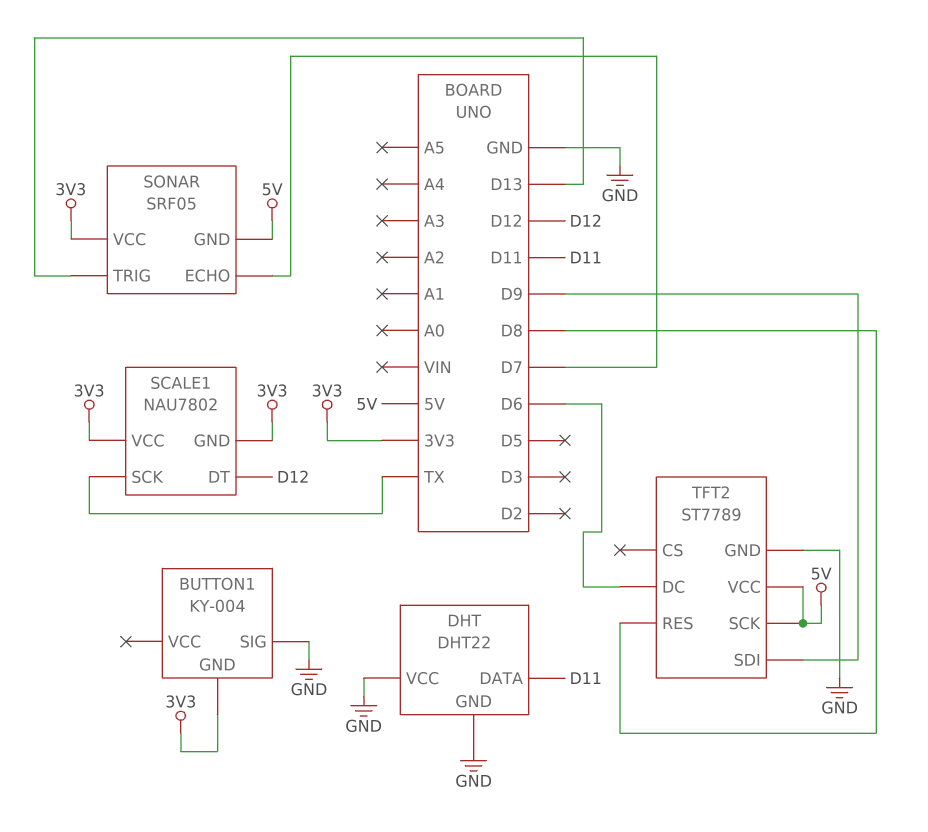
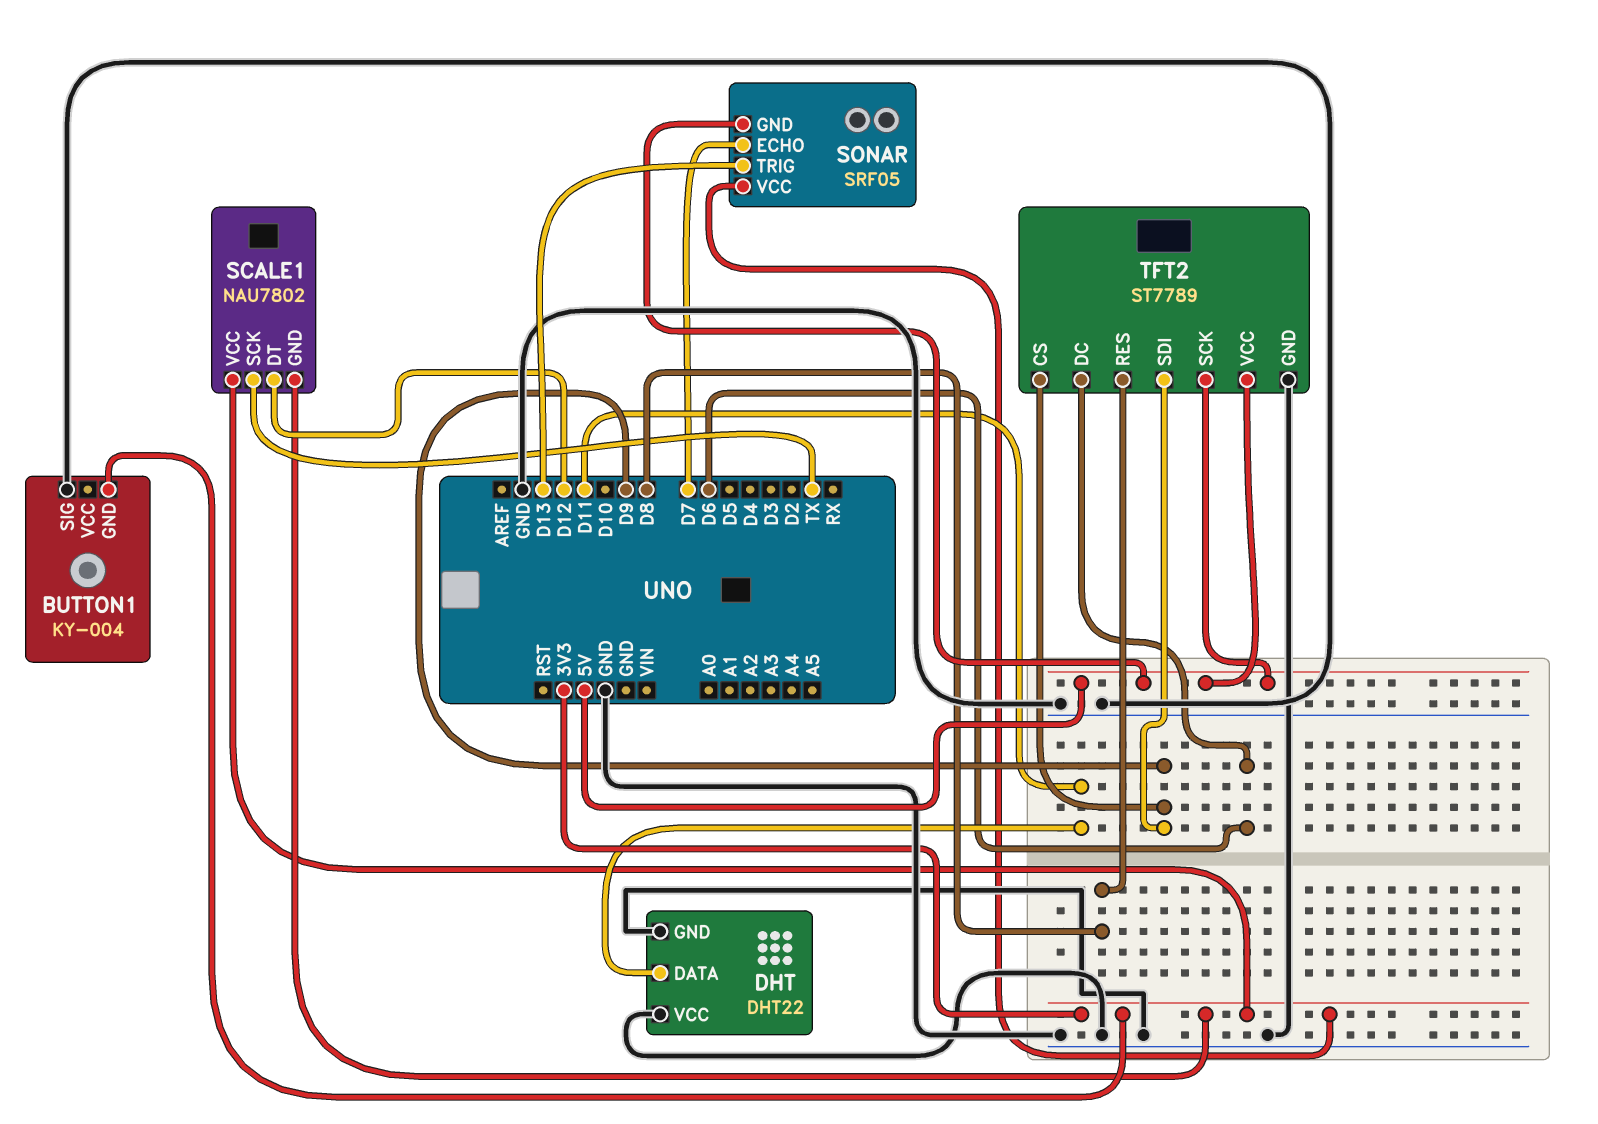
TFT2 pin CS: none -> D9

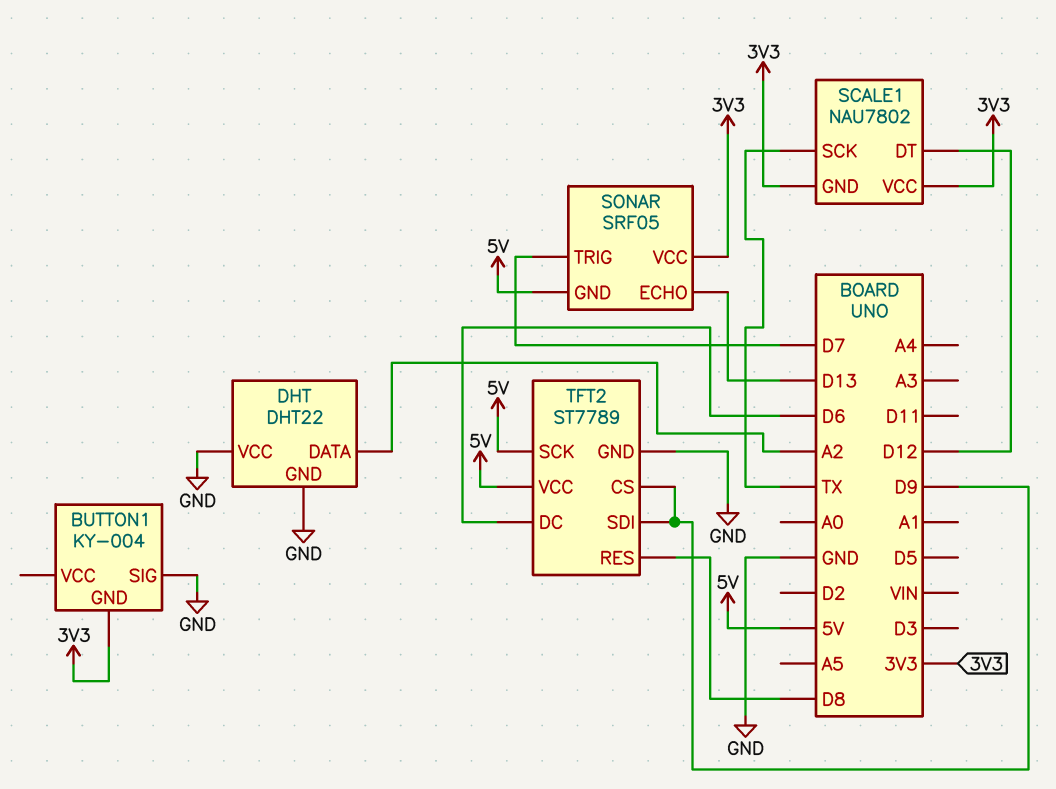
DHT pin DATA: D11 -> A2
SONAR pin ECHO: D7 -> D13
SONAR pin TRIG: D13 -> D7

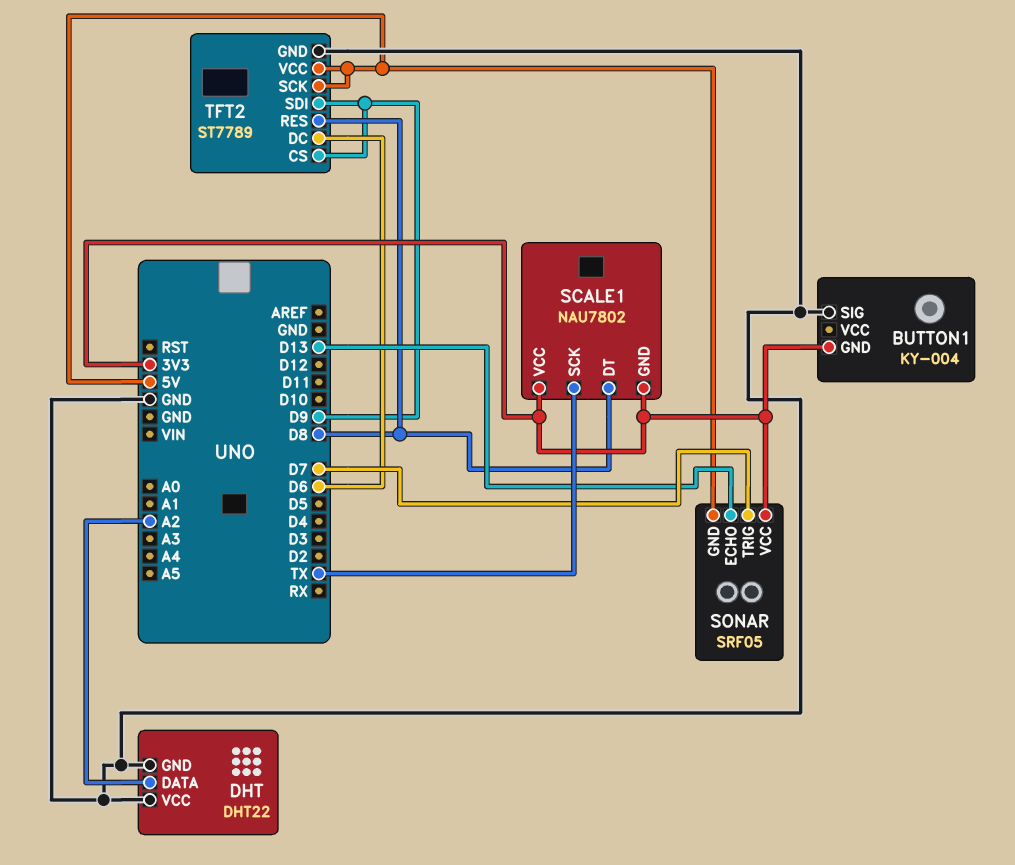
SCALE1 pin DT: D12 -> D8

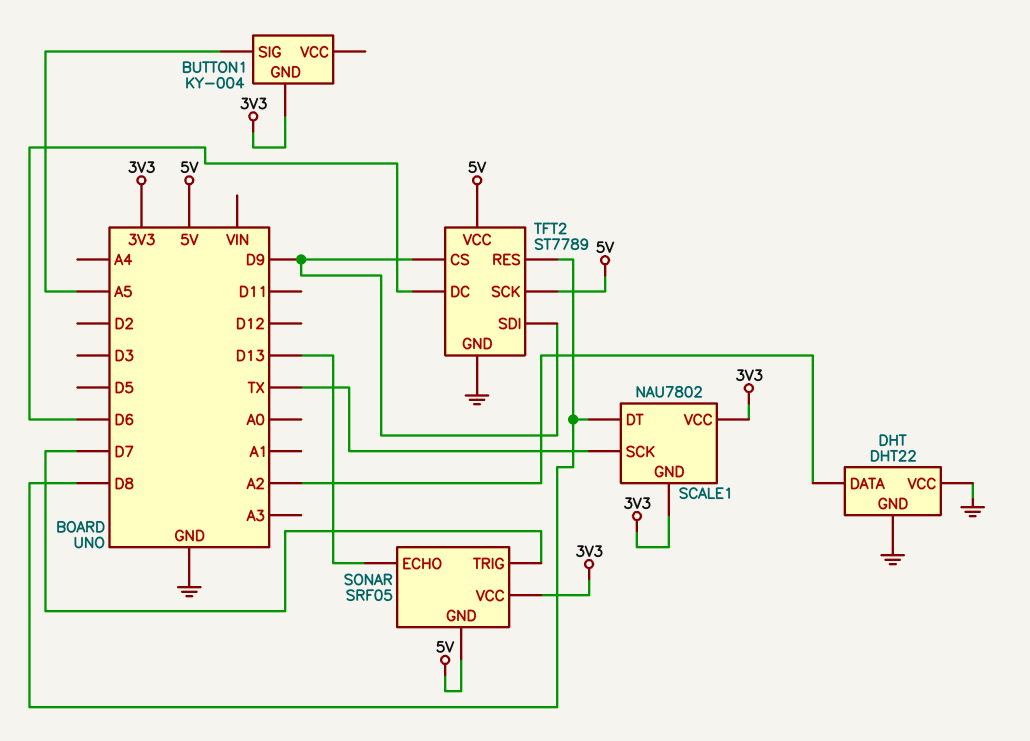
BUTTON1 pin SIG: GND -> A5

